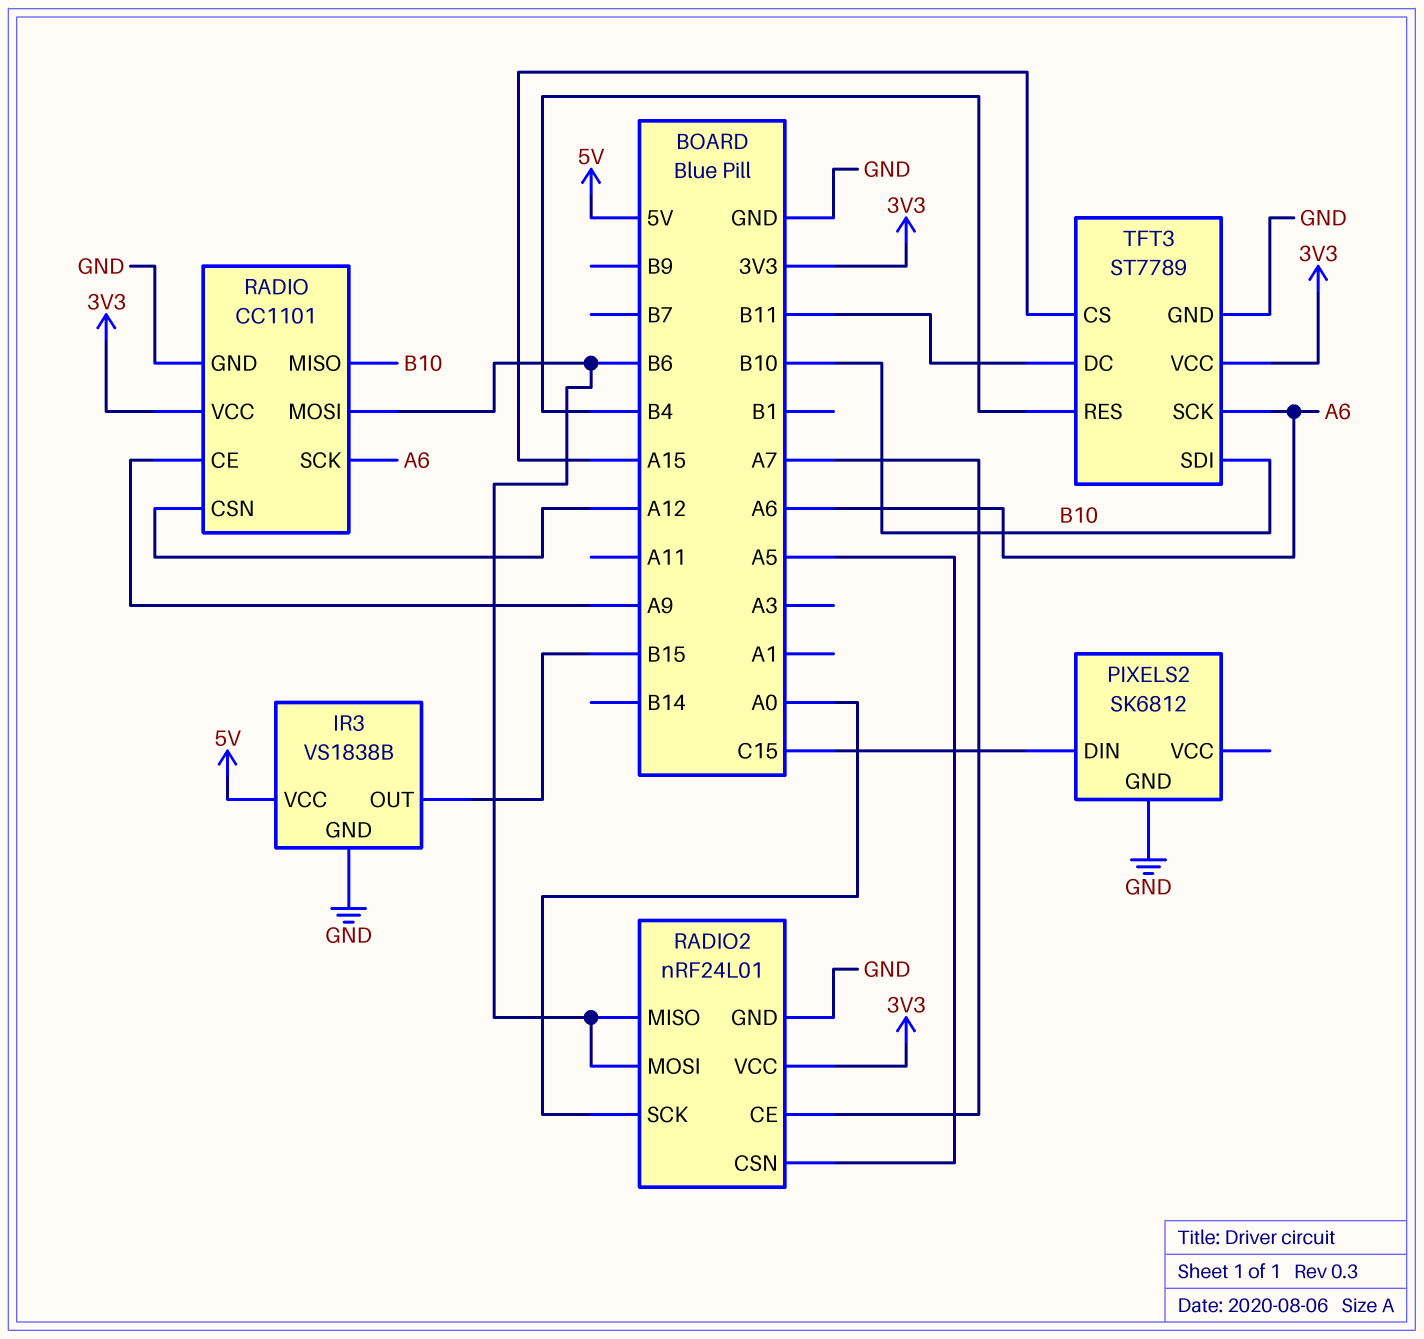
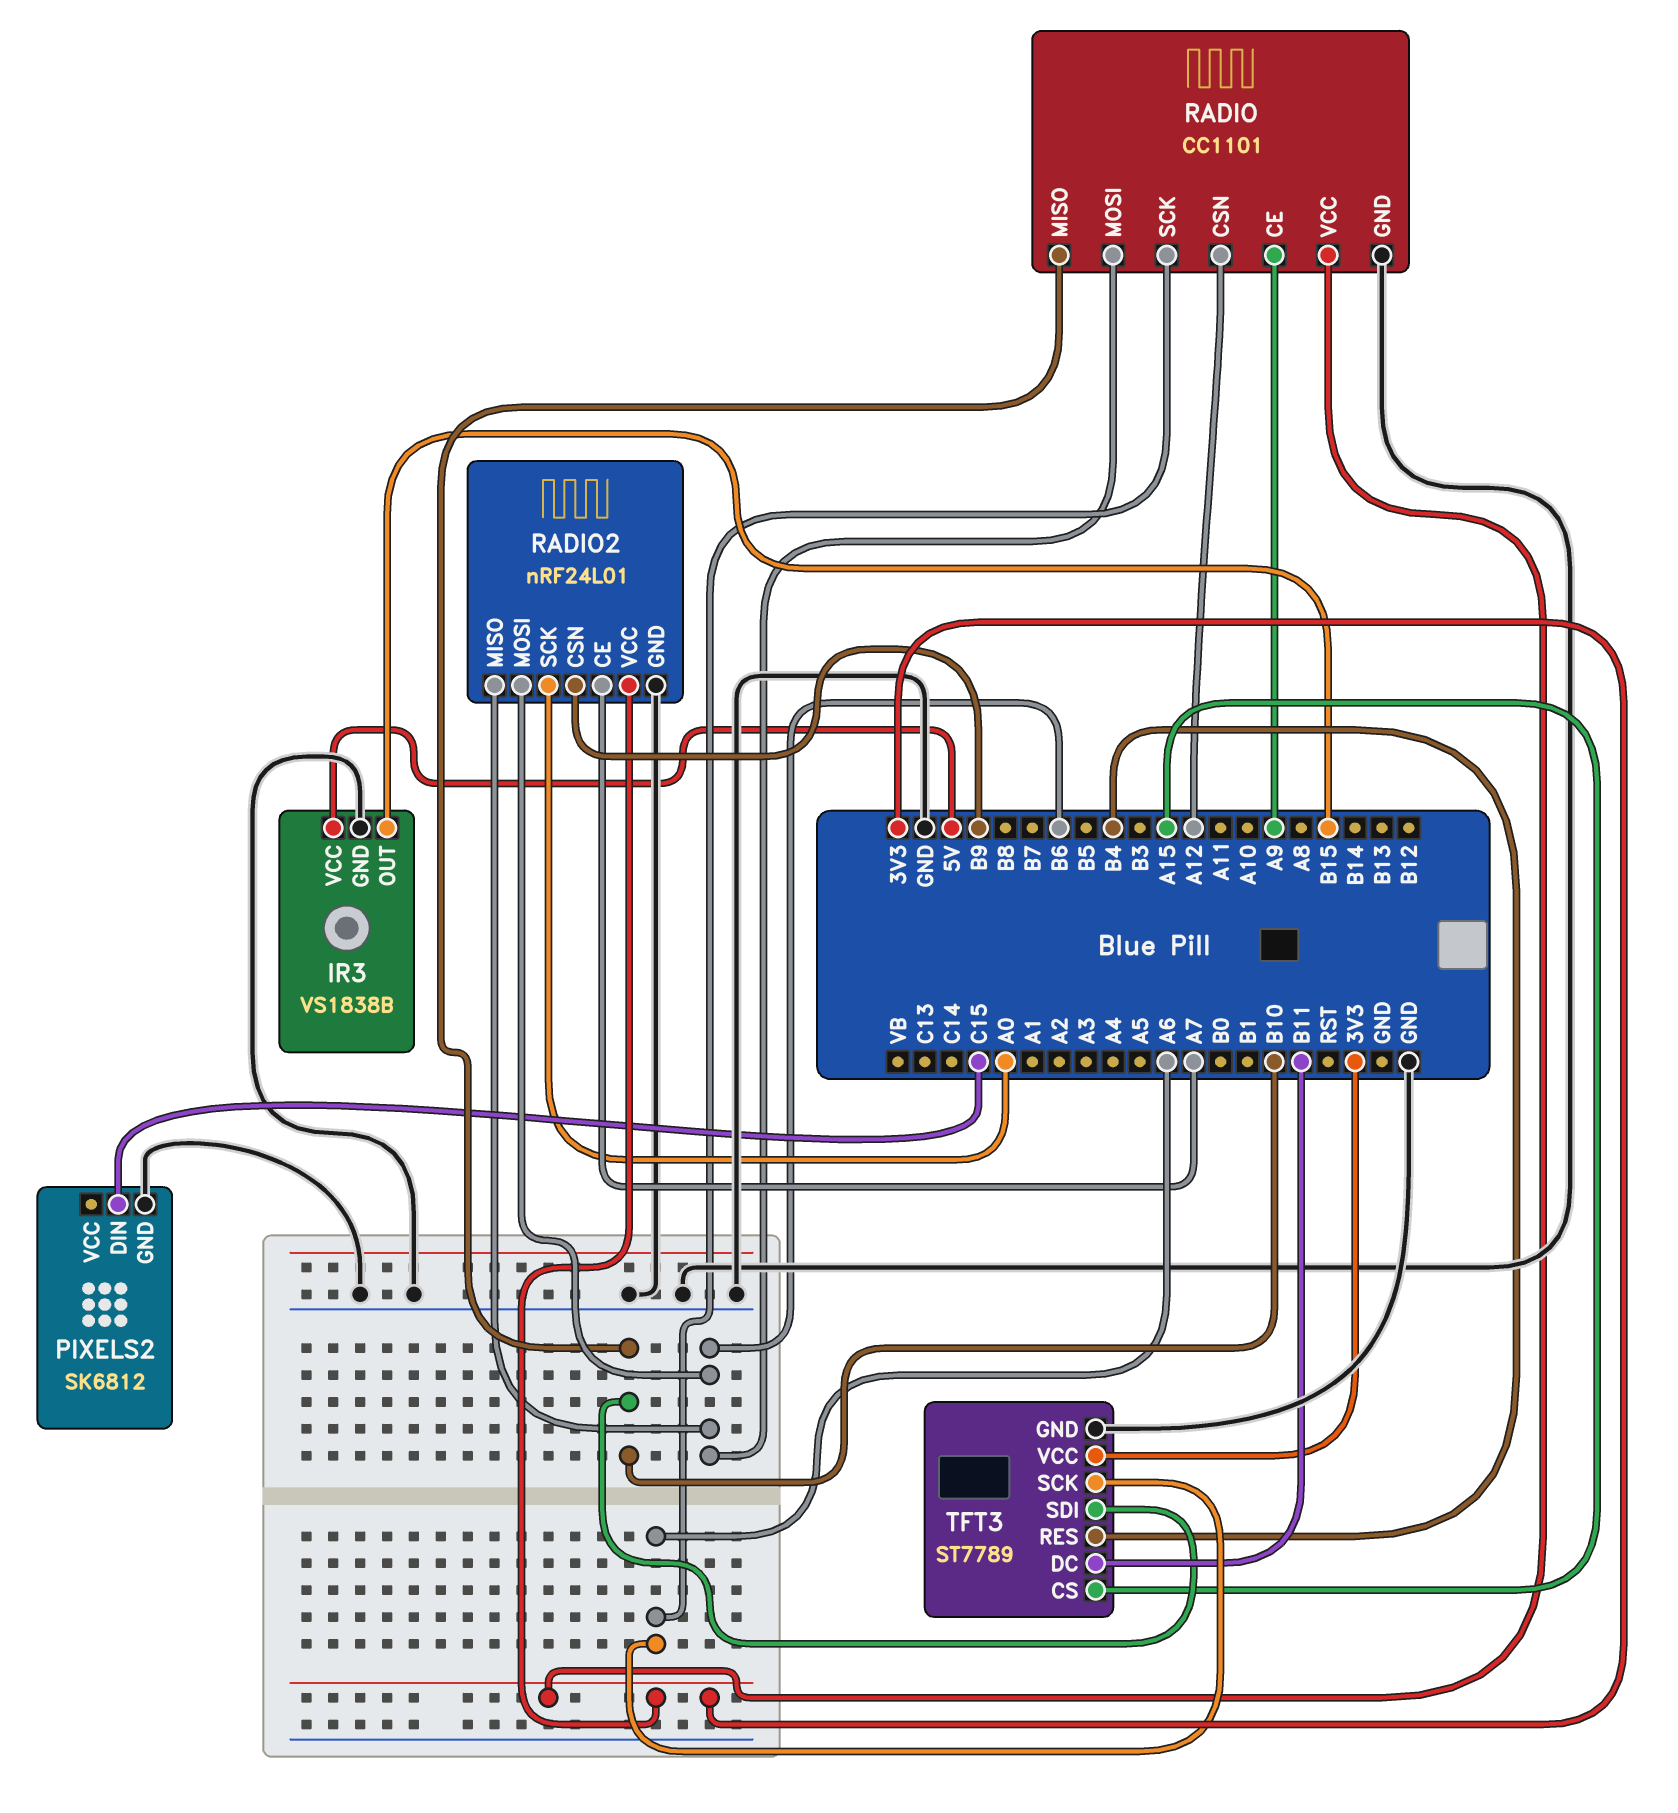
RADIO2 pin CSN: A5 -> B9

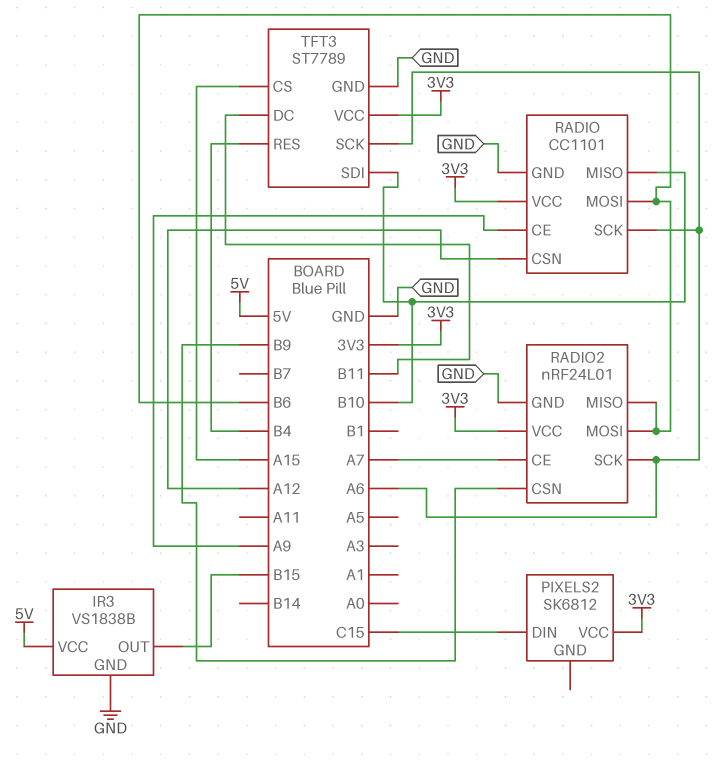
PIXELS2 pin GND: GND -> none
PIXELS2 pin VCC: none -> 3V3
RADIO2 pin SCK: A0 -> A6

